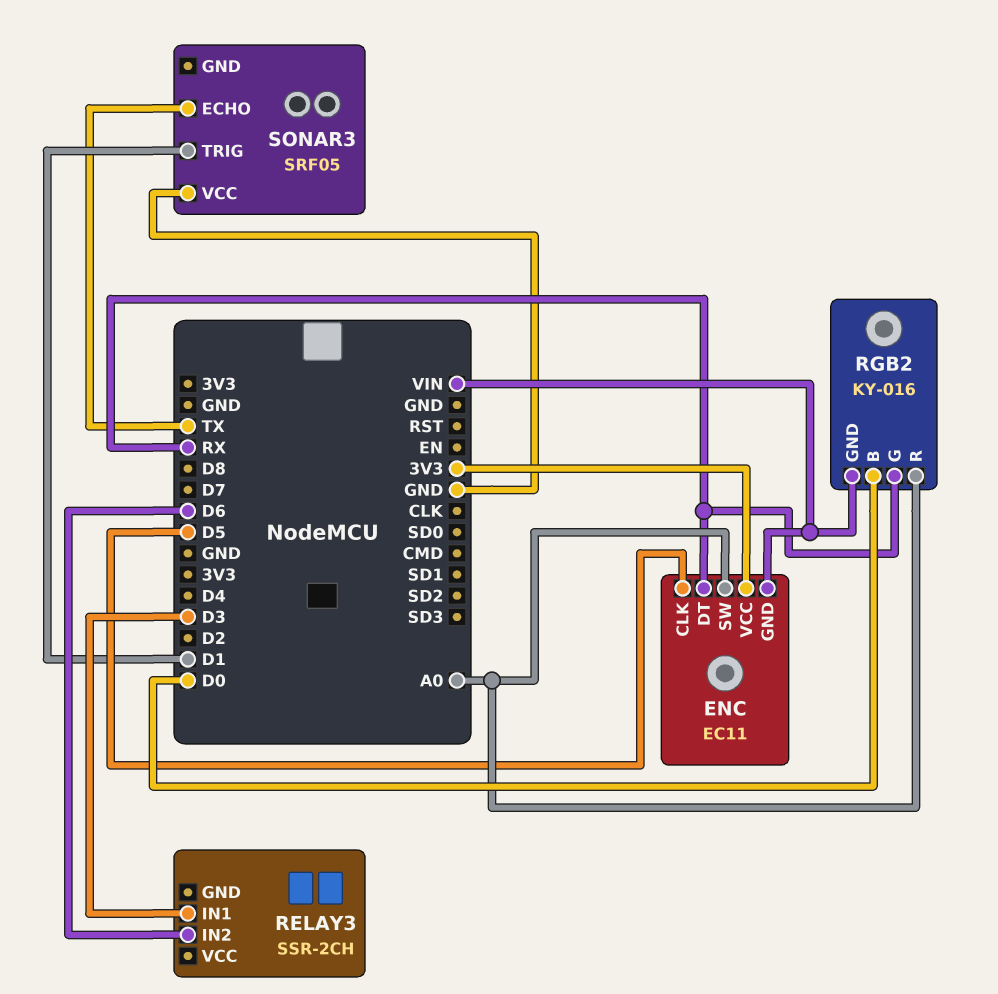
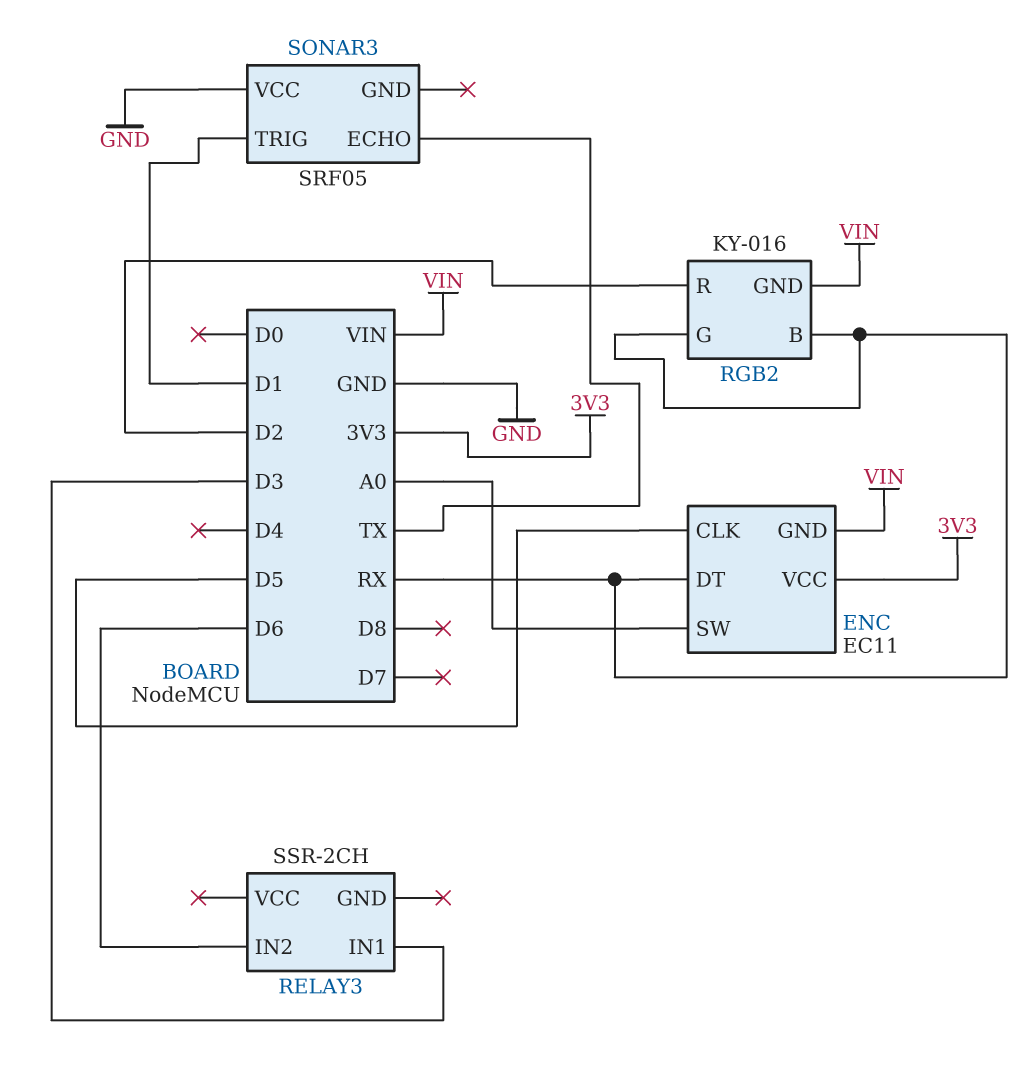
RGB2 pin B: D0 -> RX
RGB2 pin R: A0 -> D2

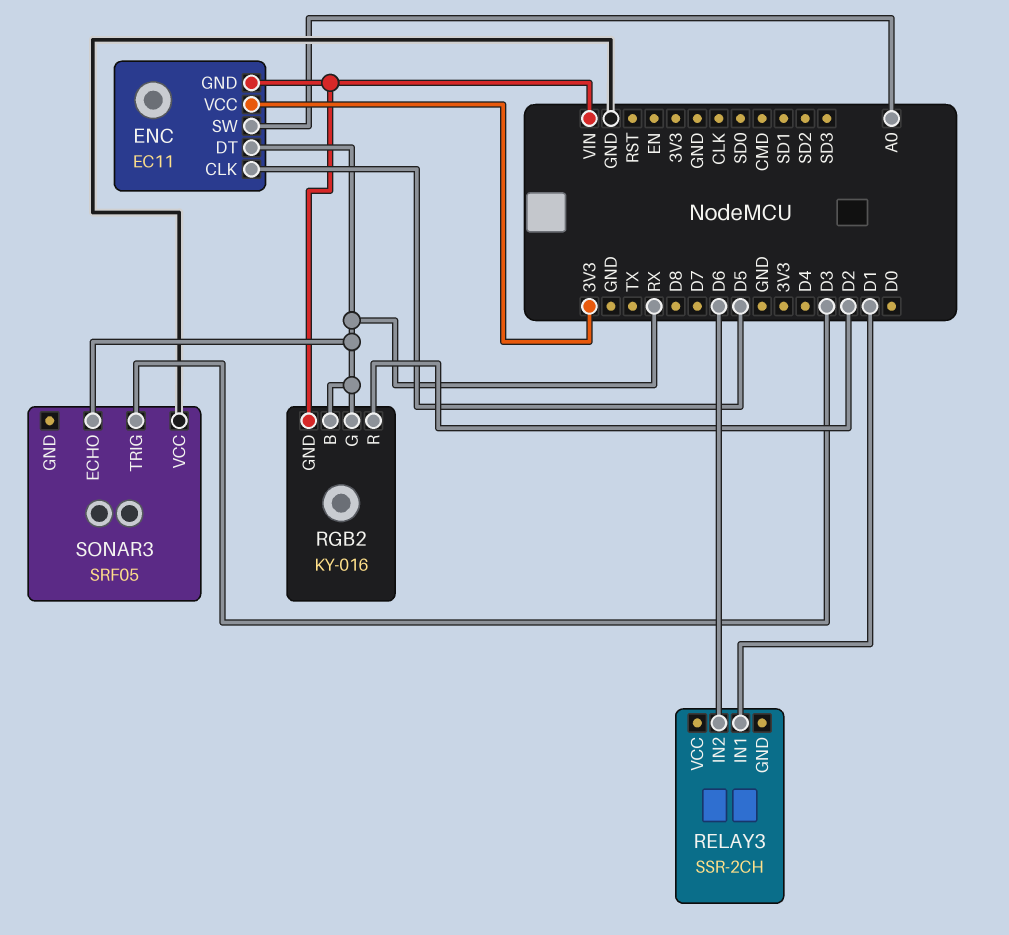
RELAY3 pin IN1: D3 -> D1
SONAR3 pin ECHO: TX -> RX
SONAR3 pin TRIG: D1 -> D3

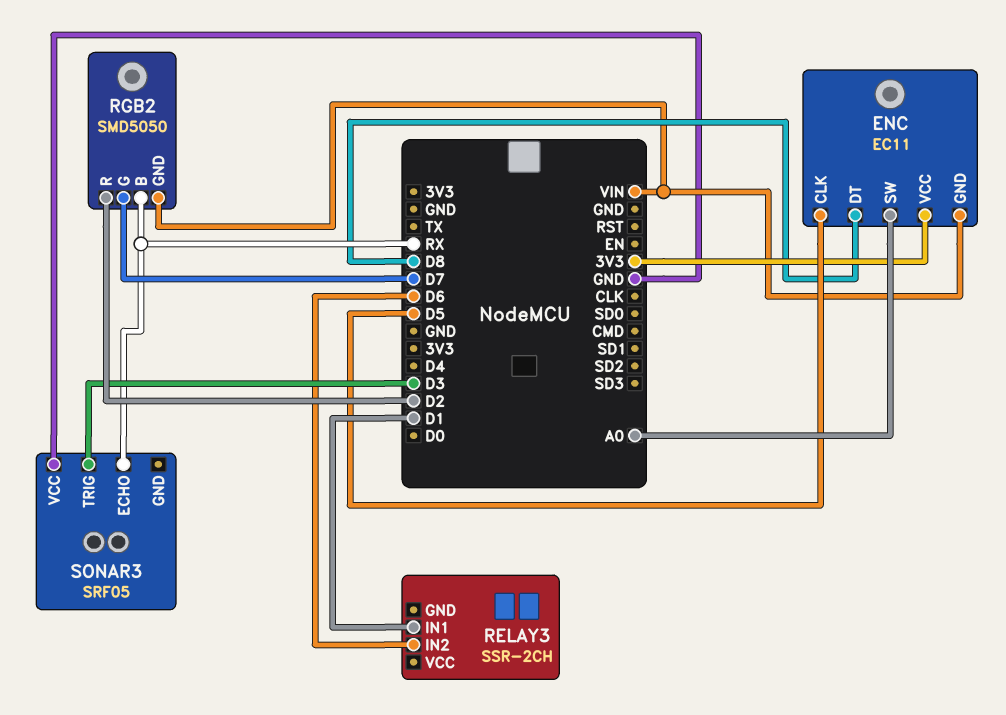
ENC pin DT: RX -> D8
RGB2: KY-016 -> SMD5050
RGB2 pin G: RX -> D7

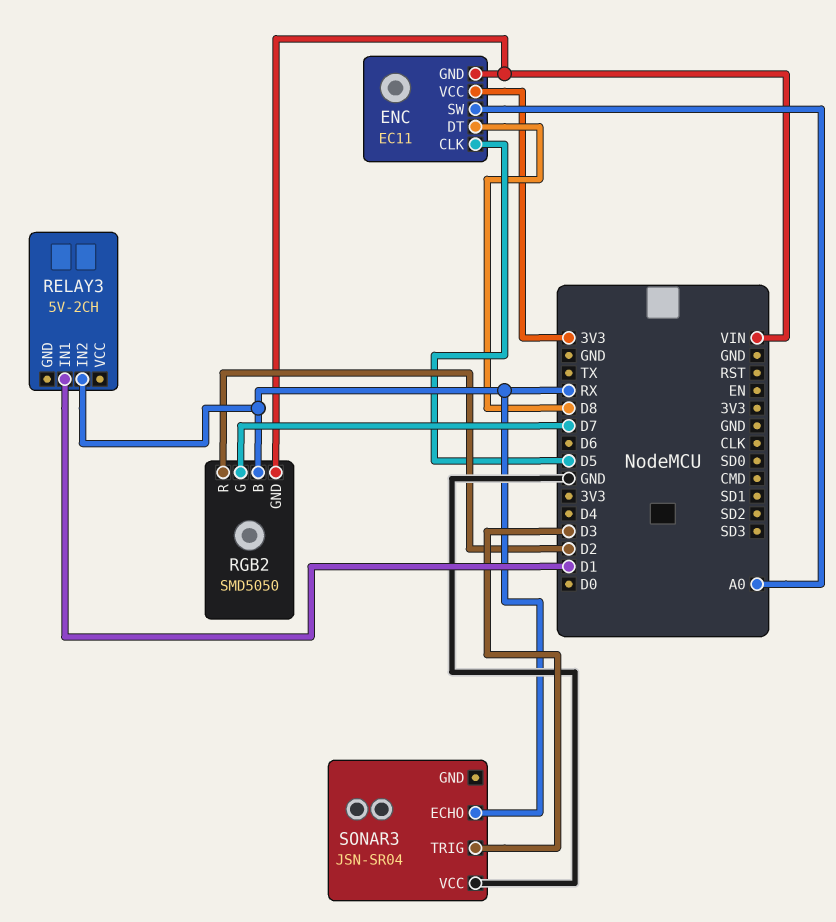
RELAY3: SSR-2CH -> 5V-2CH
RELAY3 pin IN2: D6 -> RX
SONAR3: SRF05 -> JSN-SR04

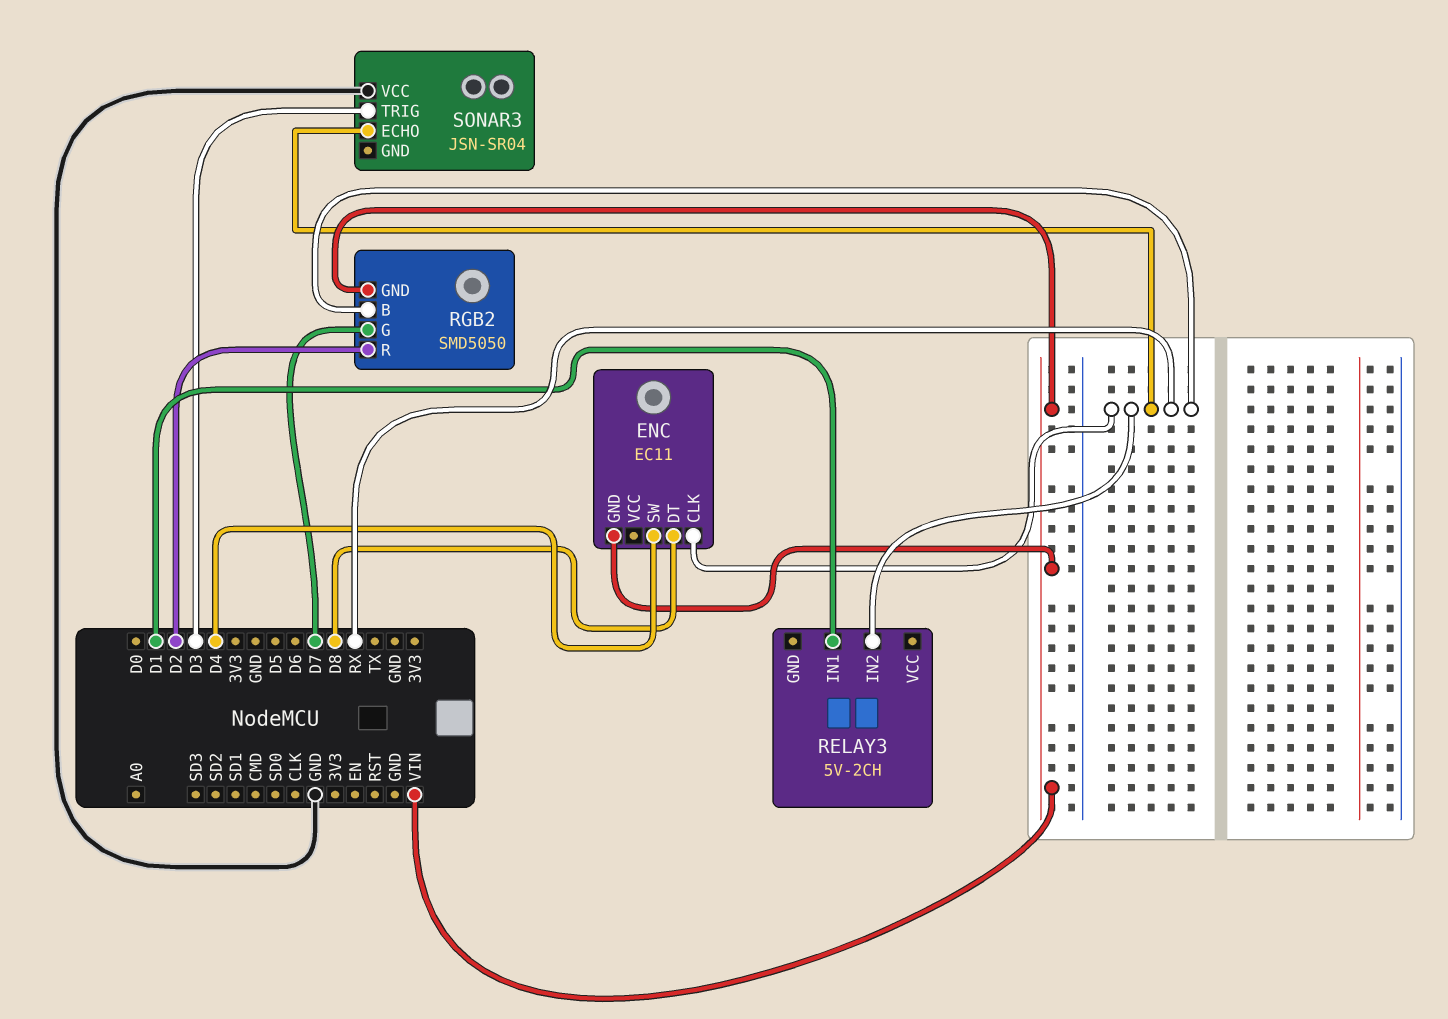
ENC pin CLK: D5 -> RX
ENC pin SW: A0 -> D4
ENC pin VCC: 3V3 -> none

